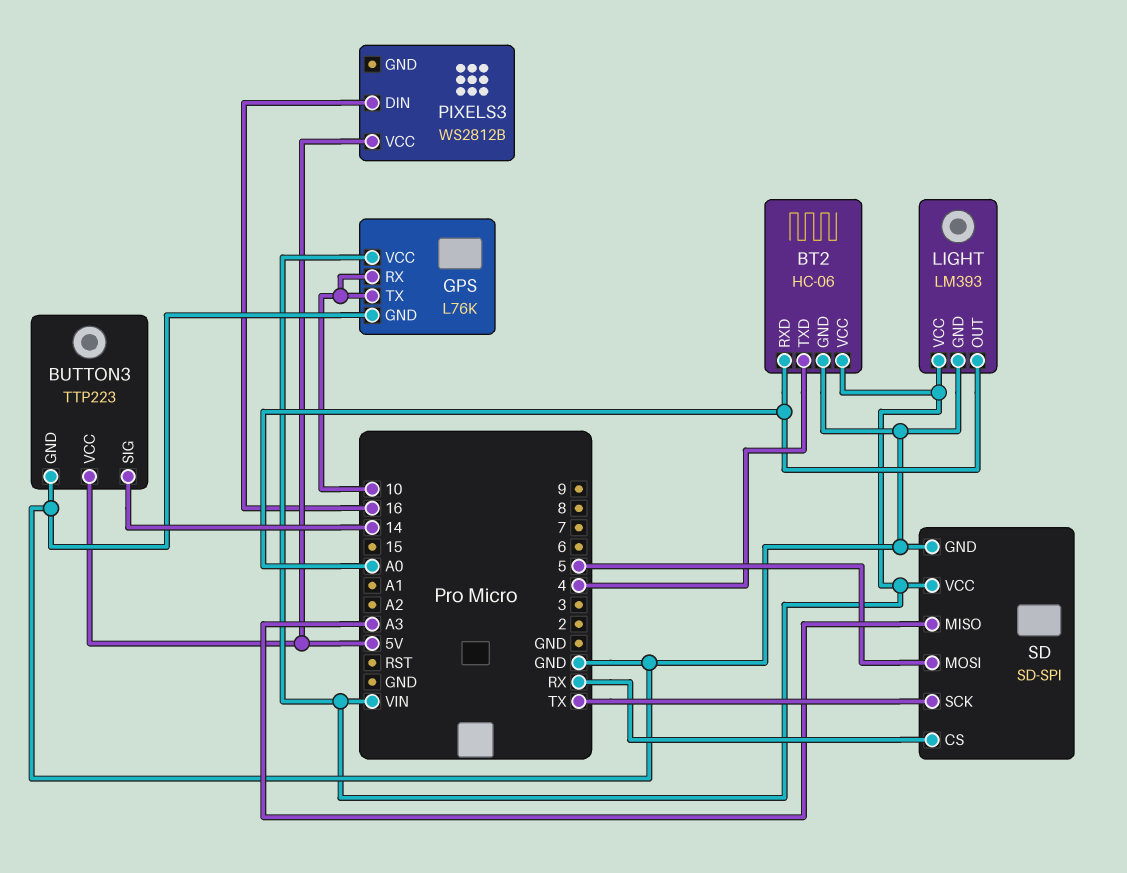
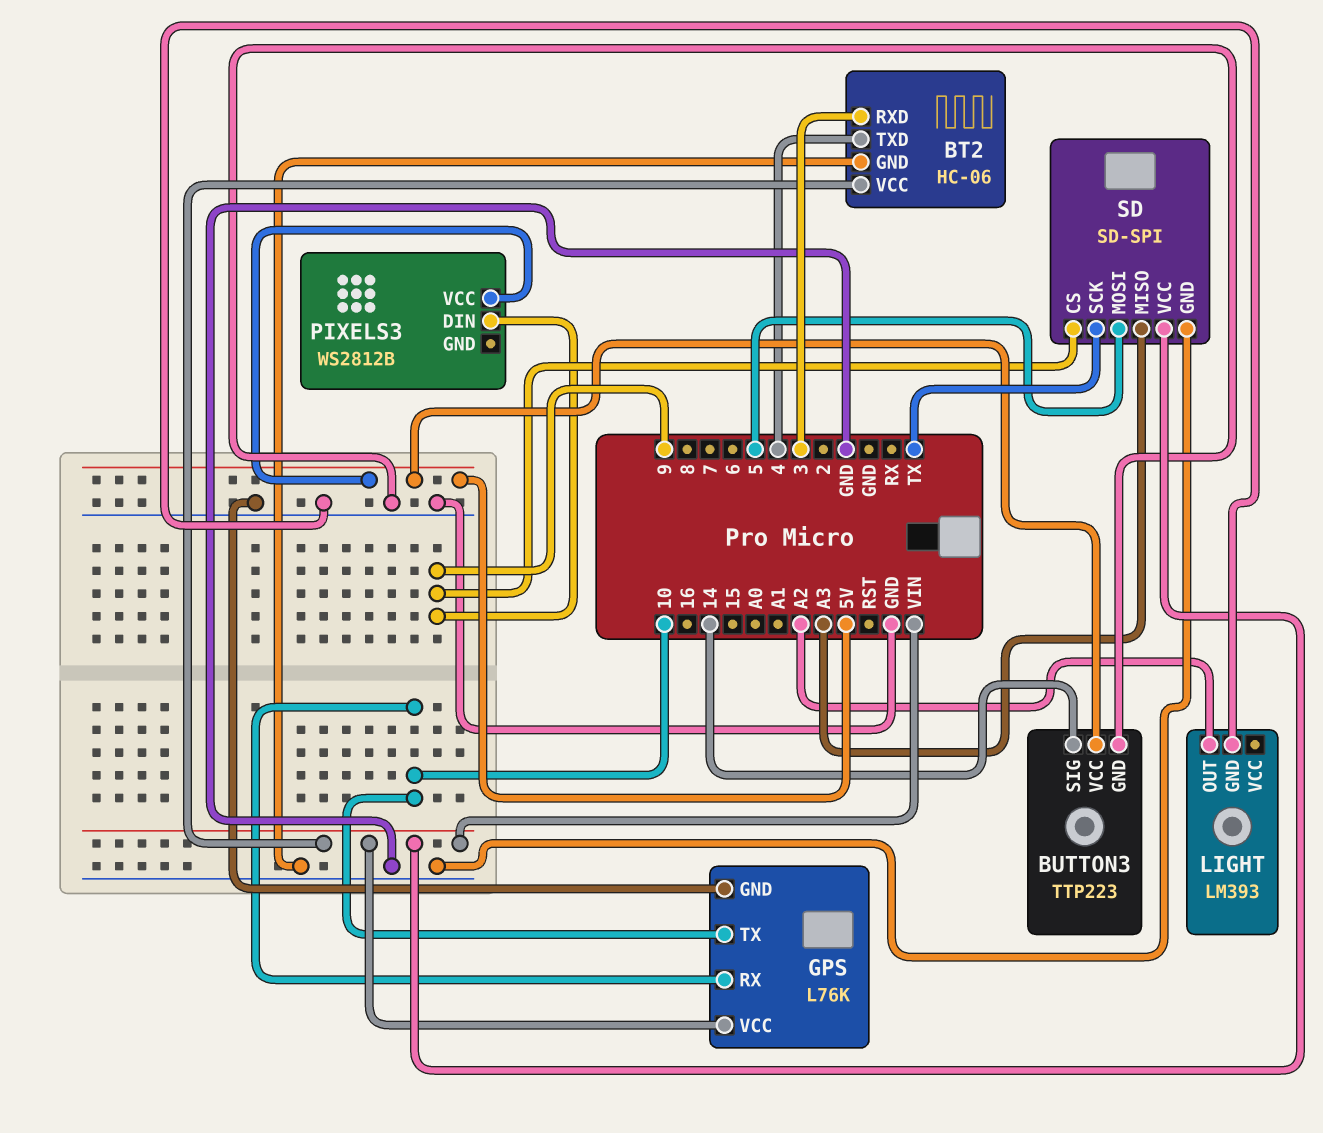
BT2 pin RXD: A0 -> 3
LIGHT pin OUT: A0 -> A2
LIGHT pin VCC: VIN -> none
PIXELS3 pin DIN: 16 -> 9
SD pin CS: RX -> 9

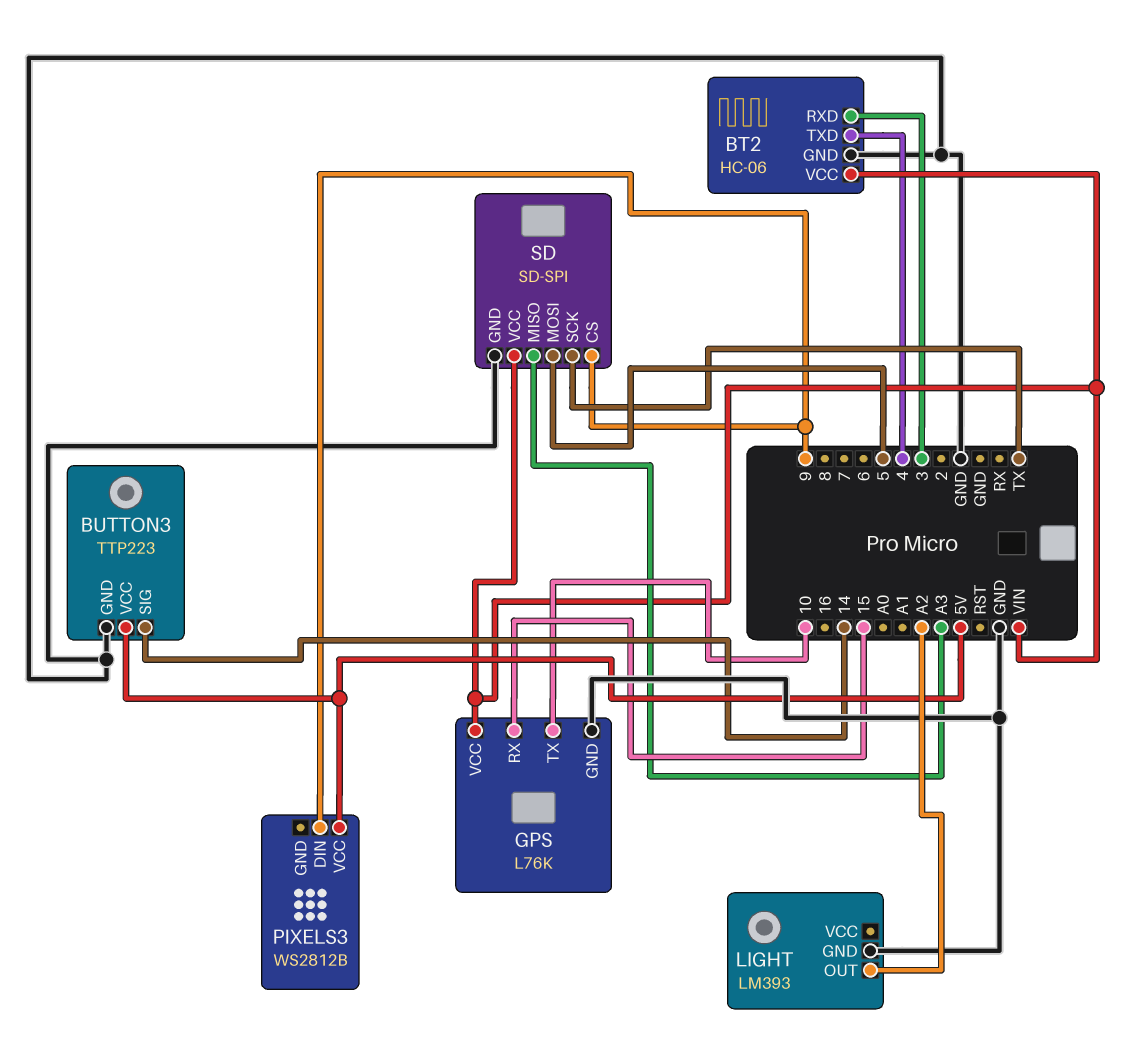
GPS pin RX: 10 -> 15

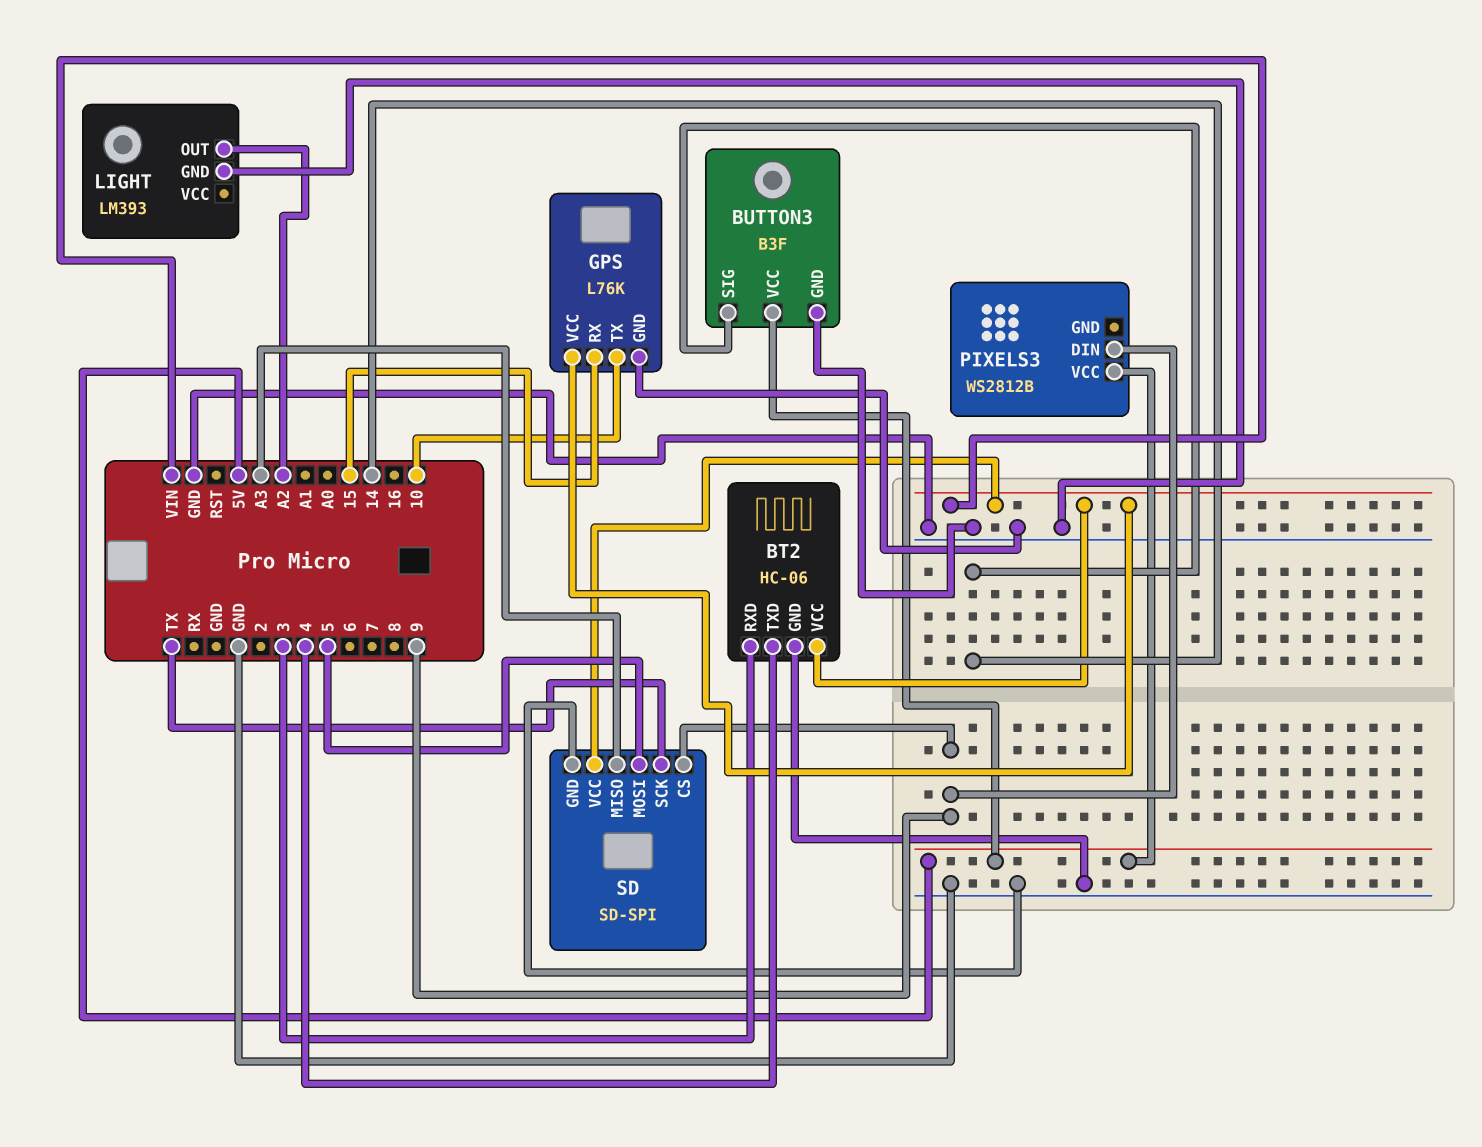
BUTTON3: TTP223 -> B3F

